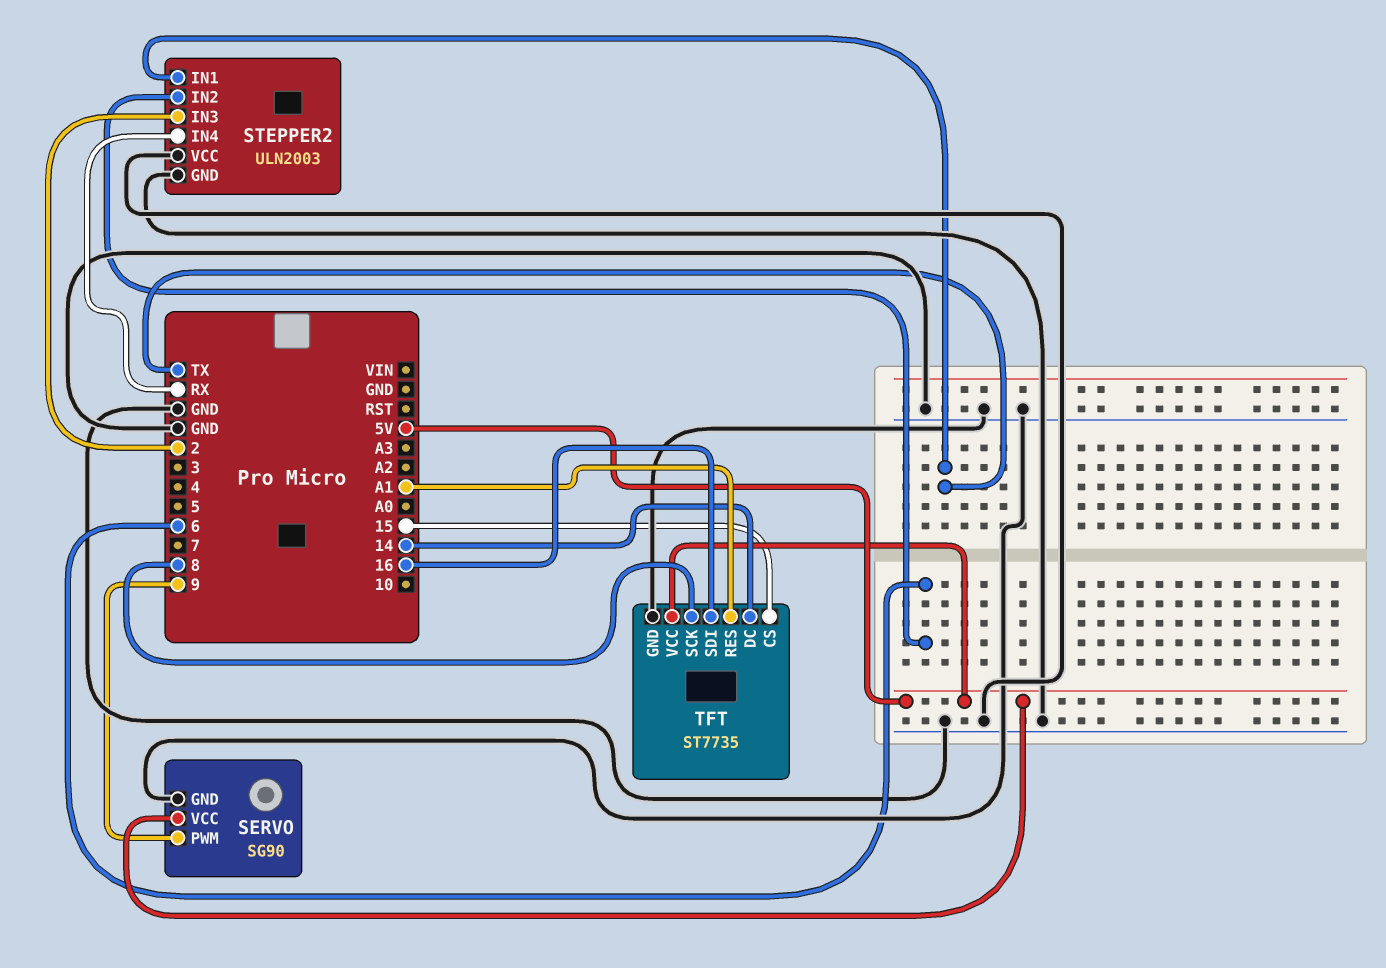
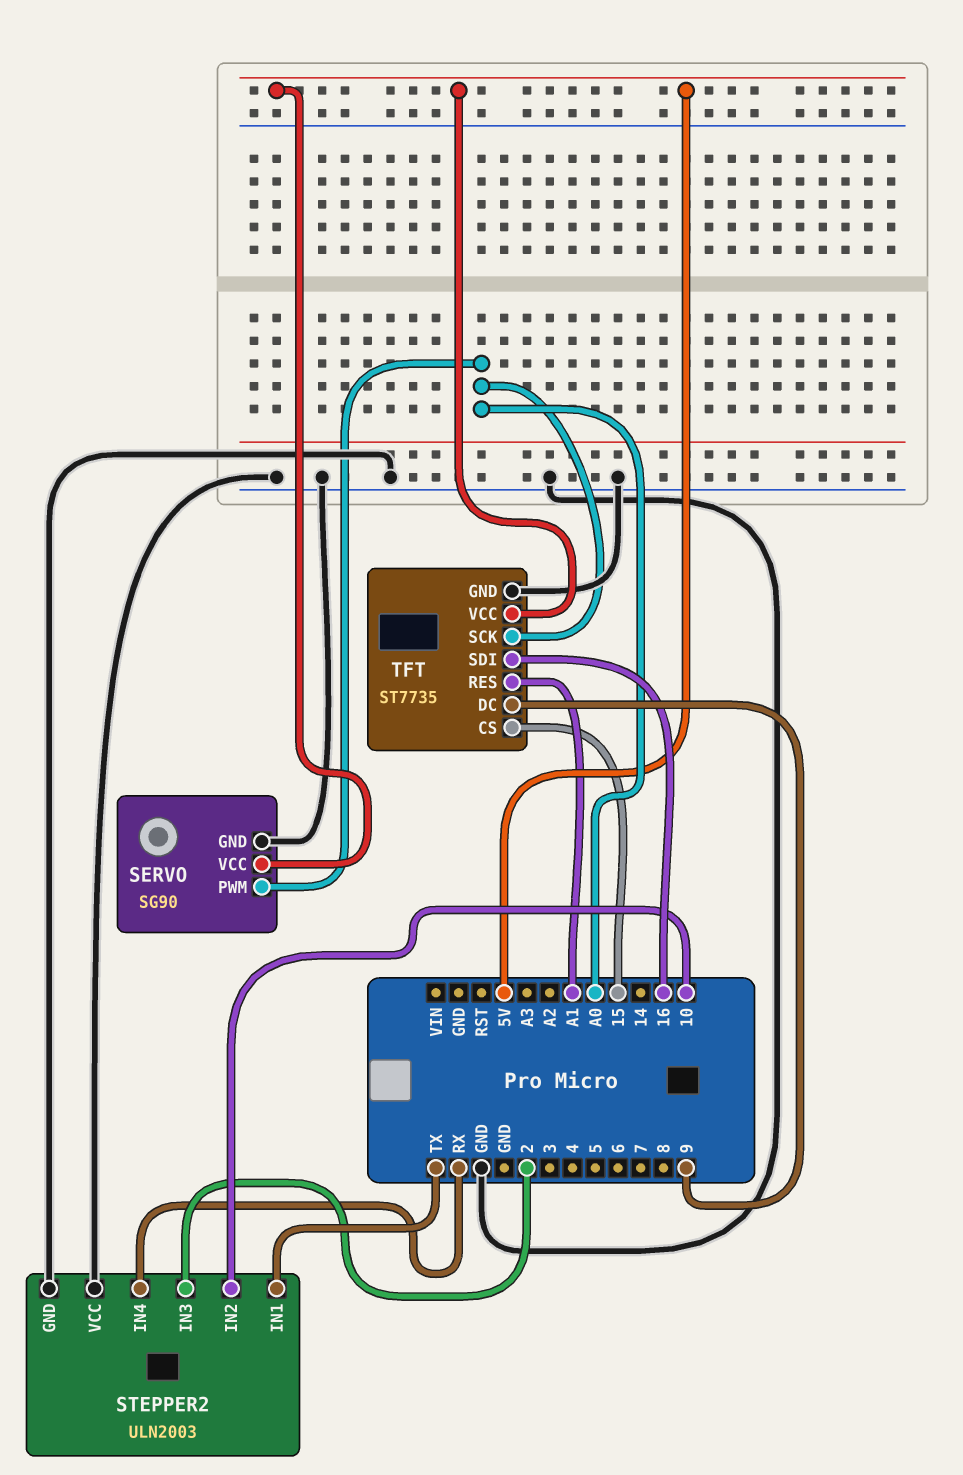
SERVO pin PWM: 9 -> A0
STEPPER2 pin IN2: 6 -> 10
TFT pin DC: 14 -> 9
TFT pin SCK: 8 -> A0

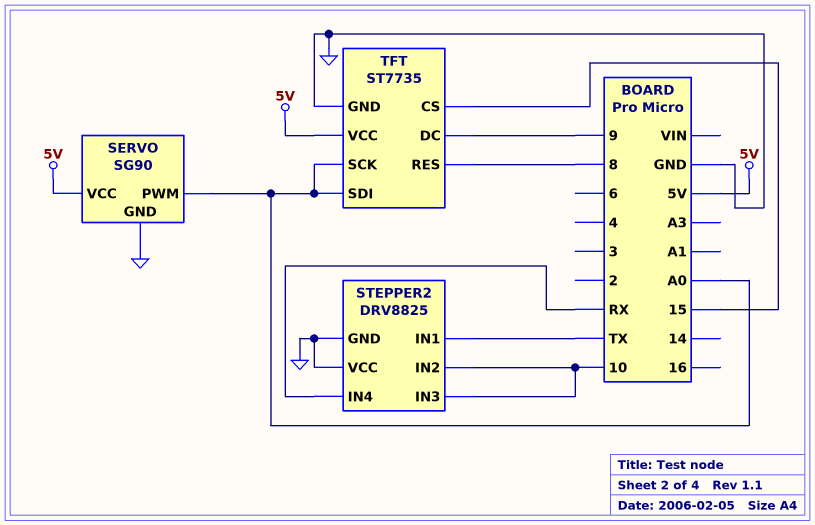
STEPPER2: ULN2003 -> DRV8825
STEPPER2 pin IN3: 2 -> 10
TFT pin RES: A1 -> 8
TFT pin SDI: 16 -> A0

